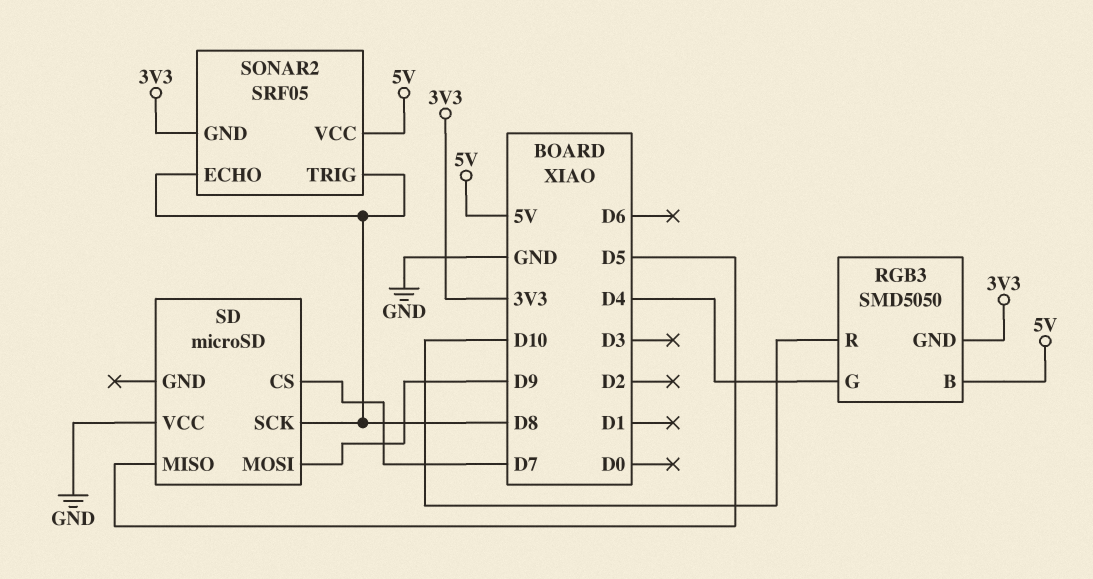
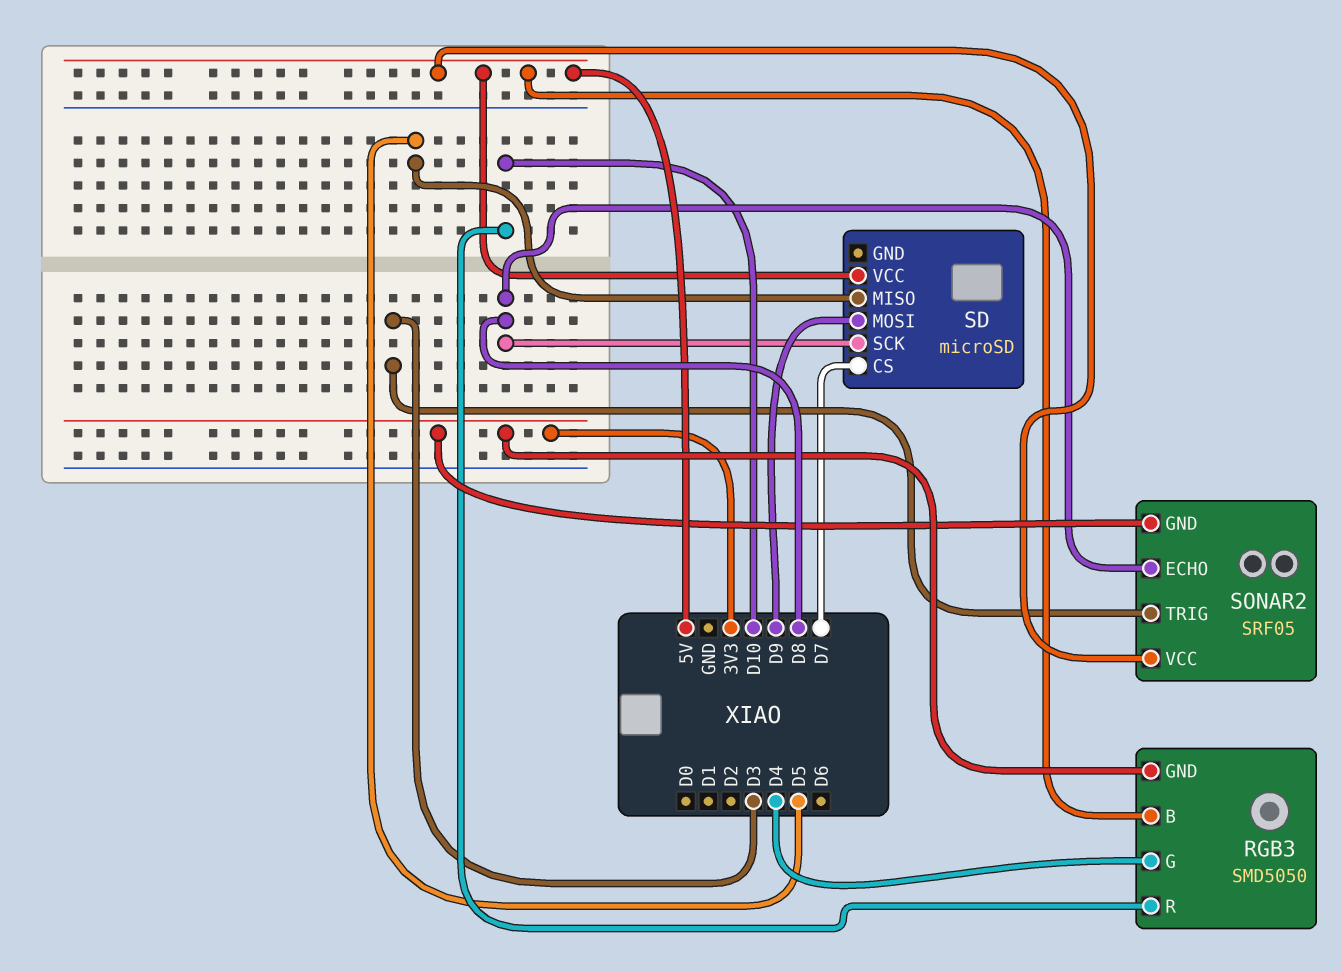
SD pin VCC: GND -> 5V
SONAR2 pin TRIG: D8 -> D3

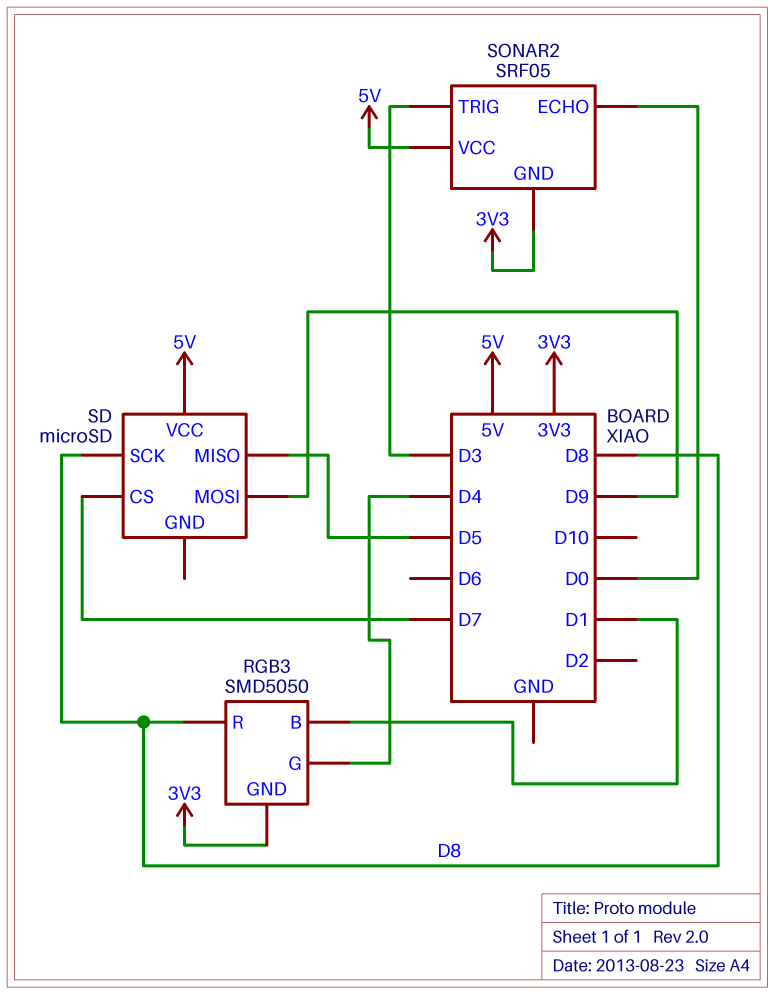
RGB3 pin B: 5V -> D1
RGB3 pin R: D10 -> D8
SONAR2 pin ECHO: D8 -> D0

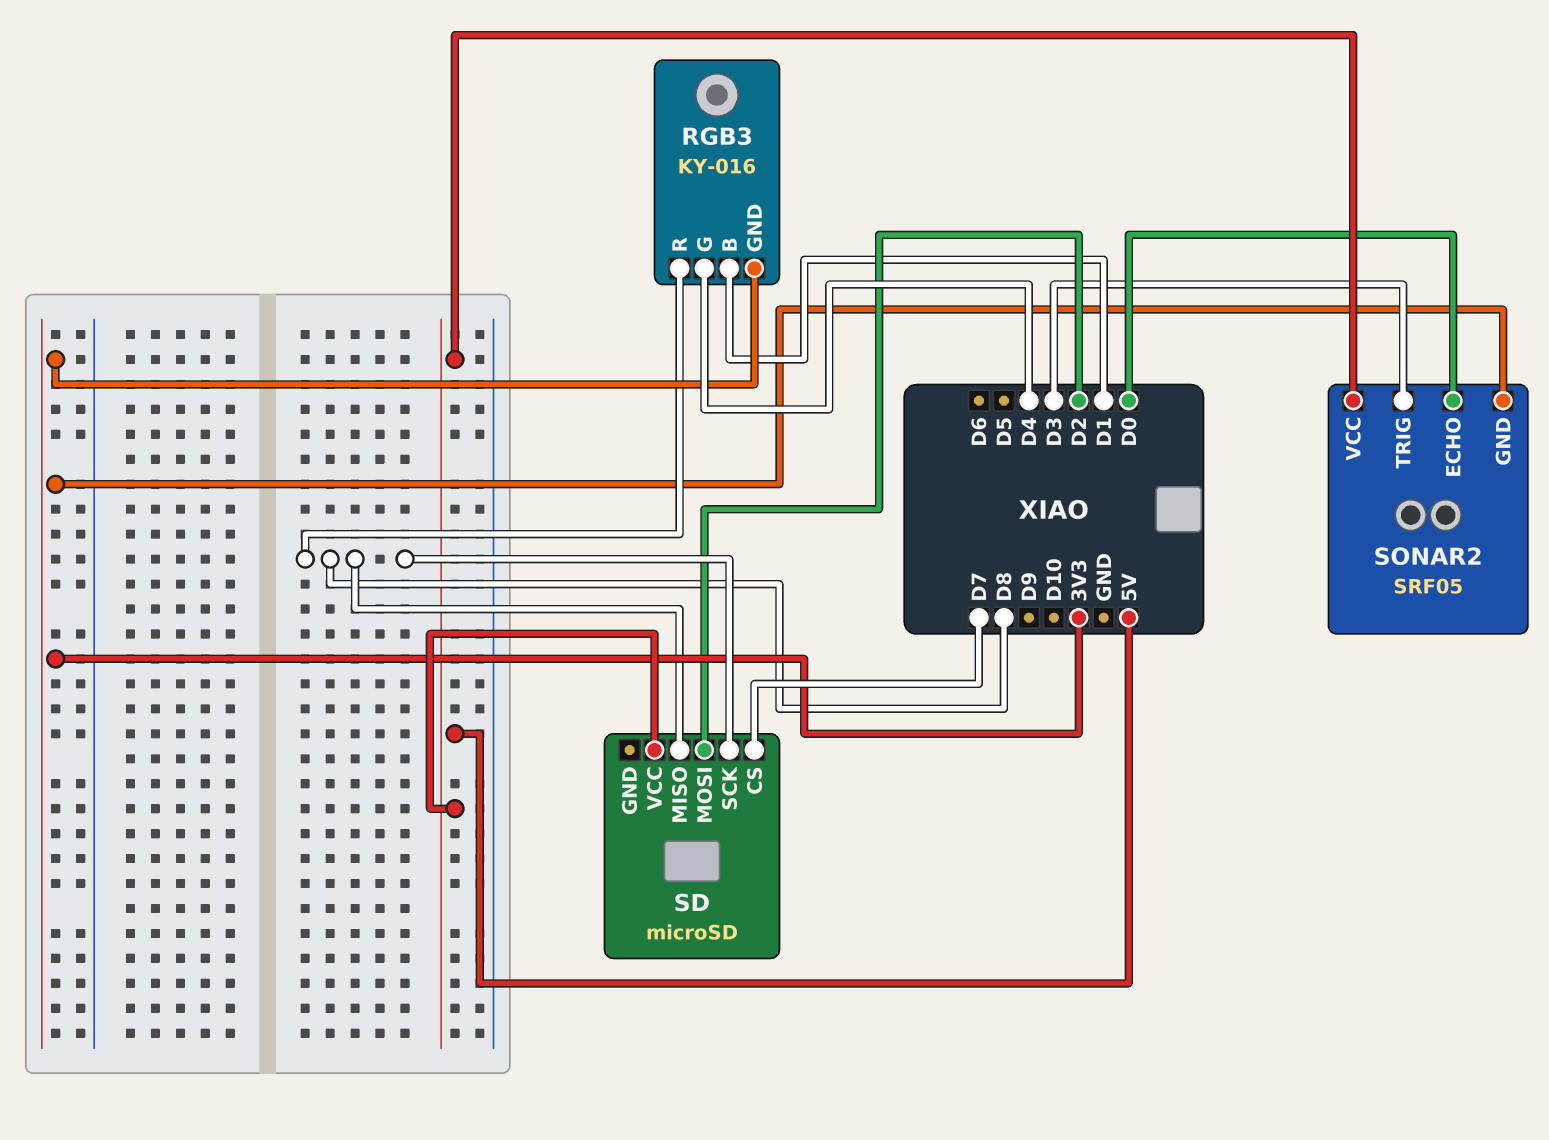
RGB3: SMD5050 -> KY-016
SD pin MISO: D5 -> D8
SD pin MOSI: D9 -> D2

